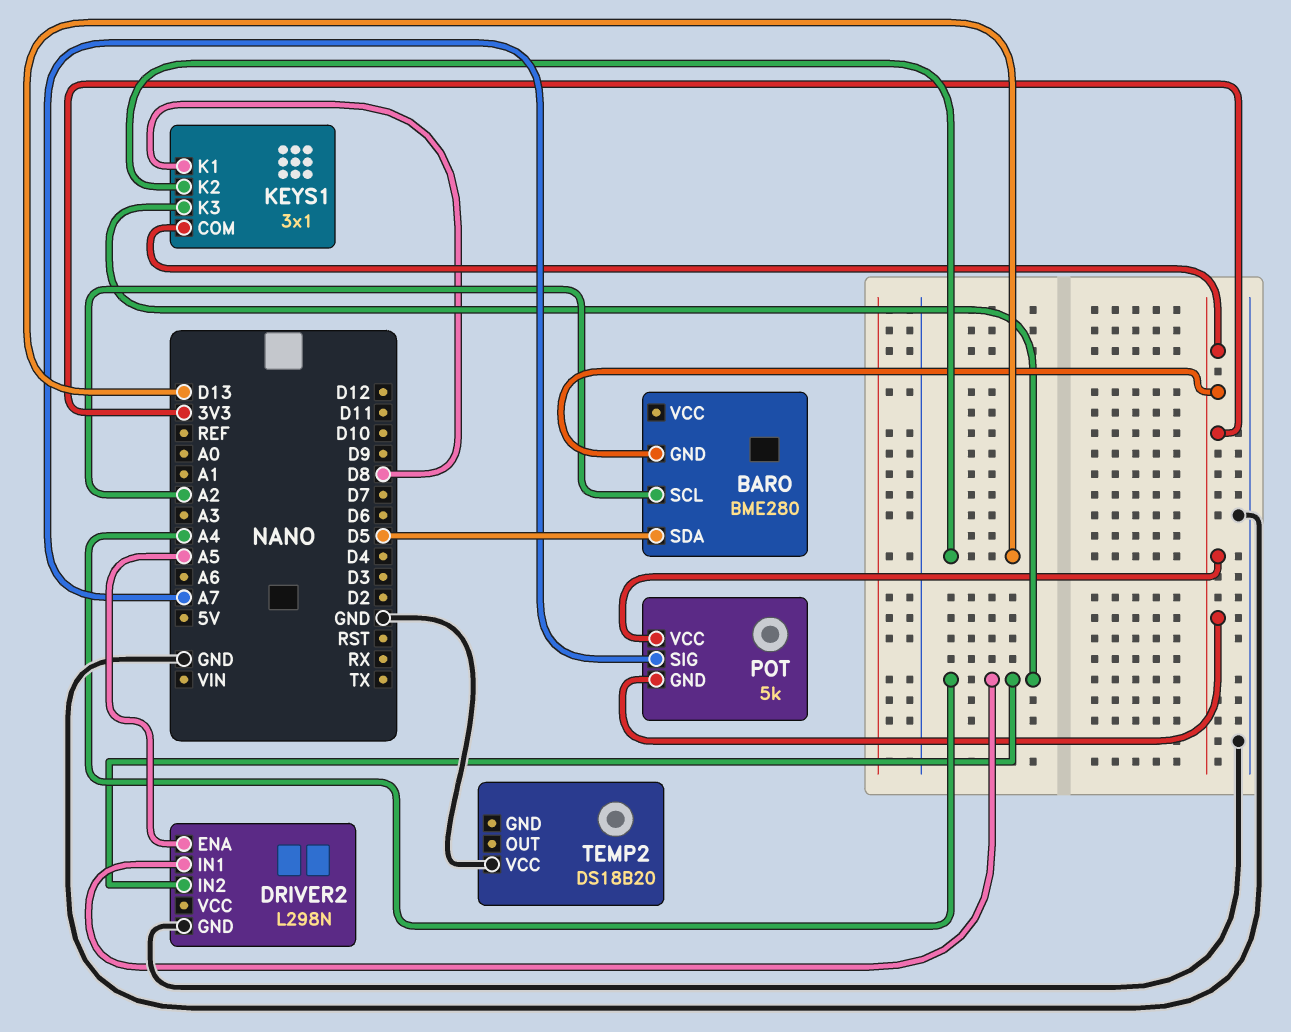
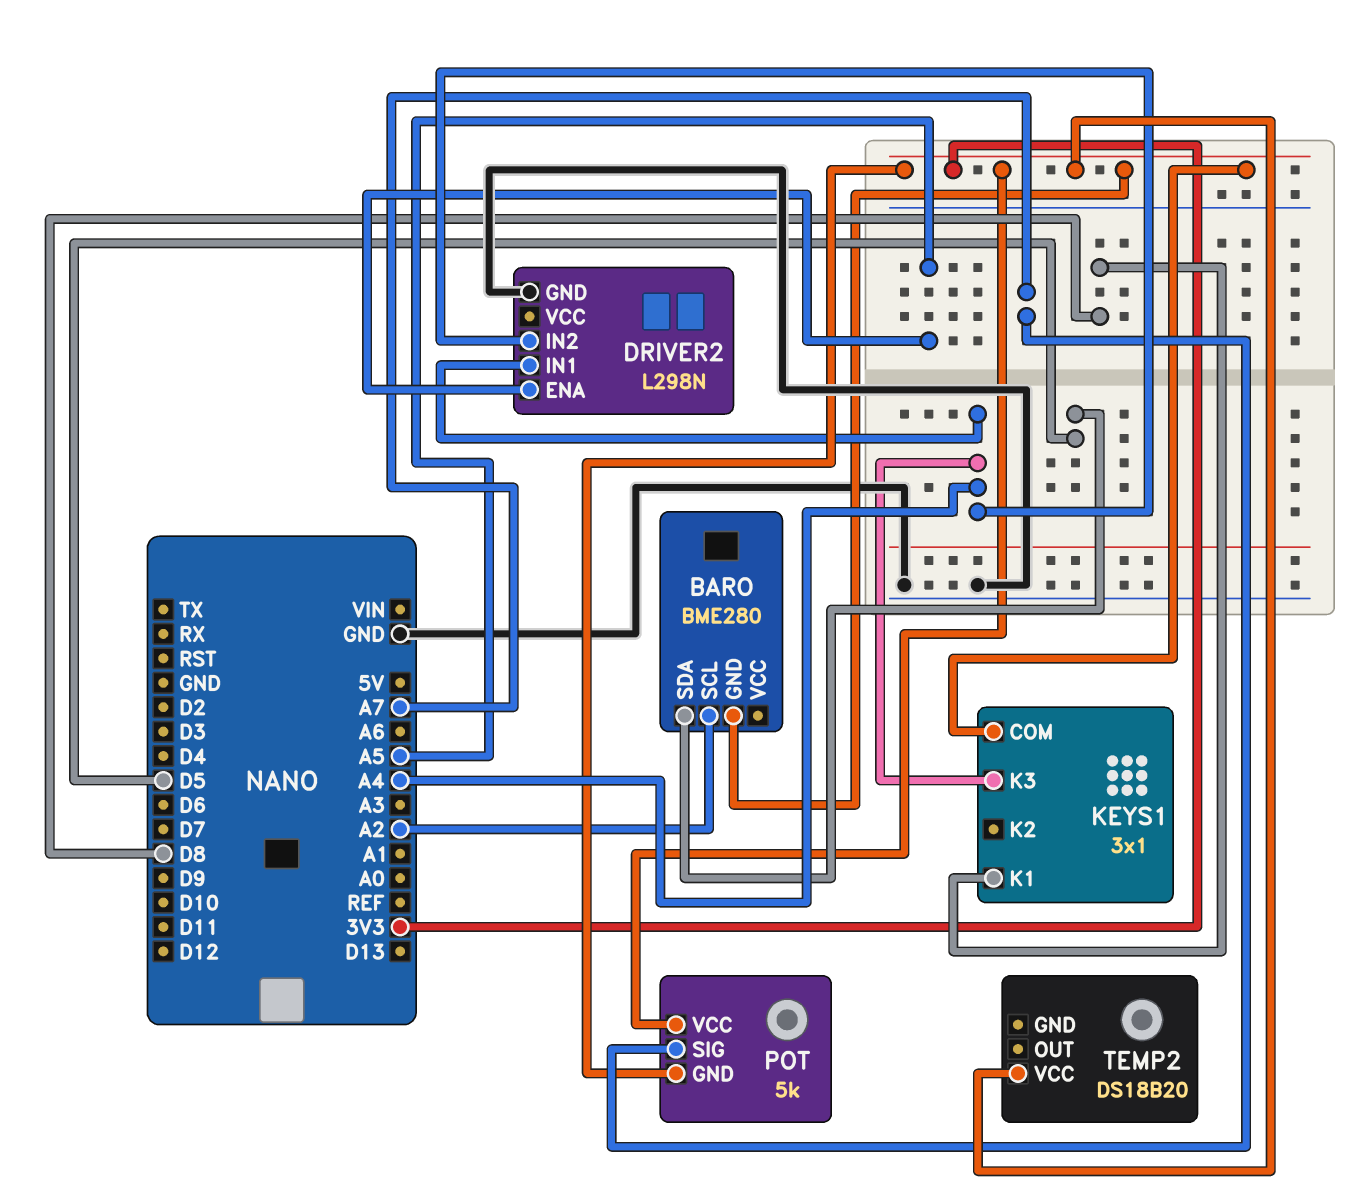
KEYS1 pin K2: D13 -> none
TEMP2 pin VCC: GND -> 3V3

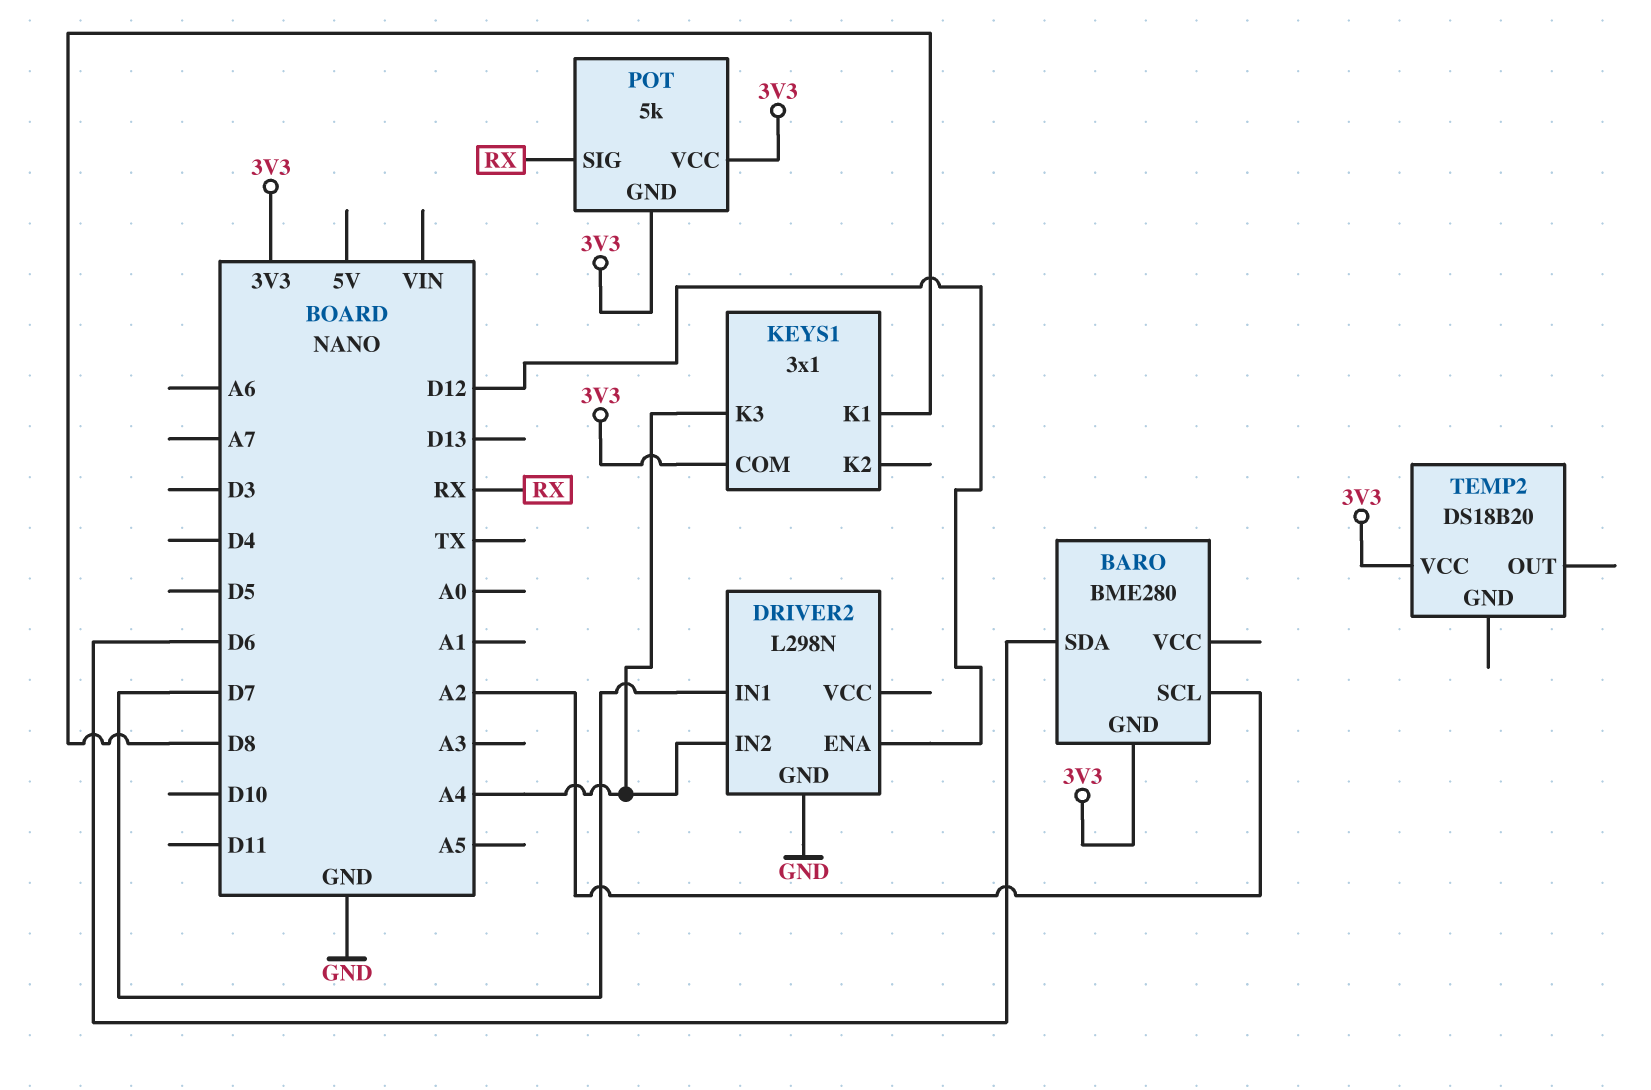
BARO pin SDA: D5 -> D6
DRIVER2 pin ENA: A5 -> D12
DRIVER2 pin IN1: A4 -> D7
POT pin SIG: A7 -> RX

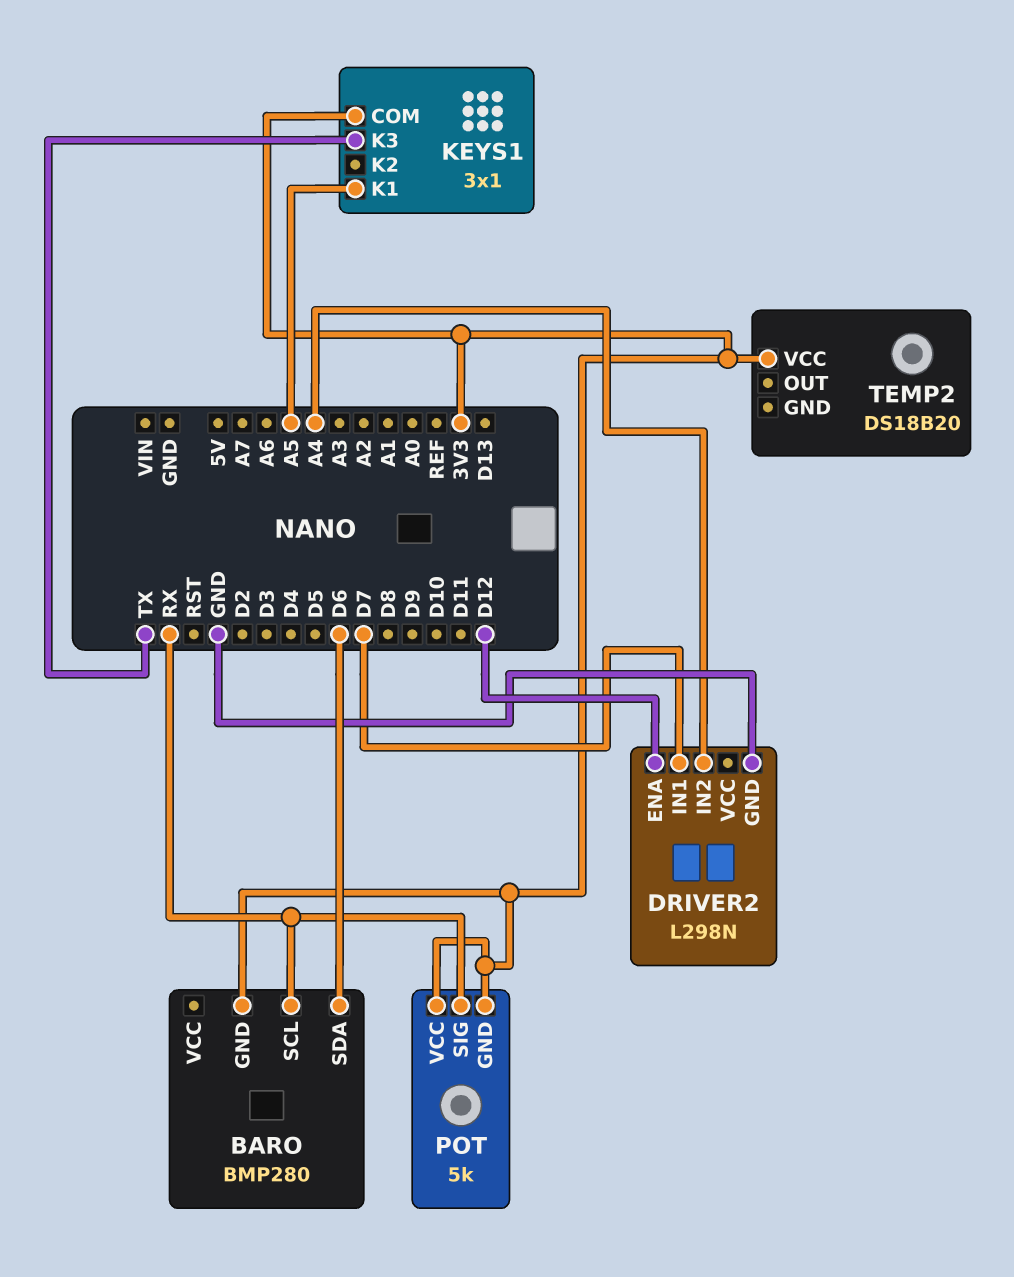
BARO: BME280 -> BMP280
BARO pin SCL: A2 -> RX
KEYS1 pin K1: D8 -> A5
KEYS1 pin K3: A4 -> TX

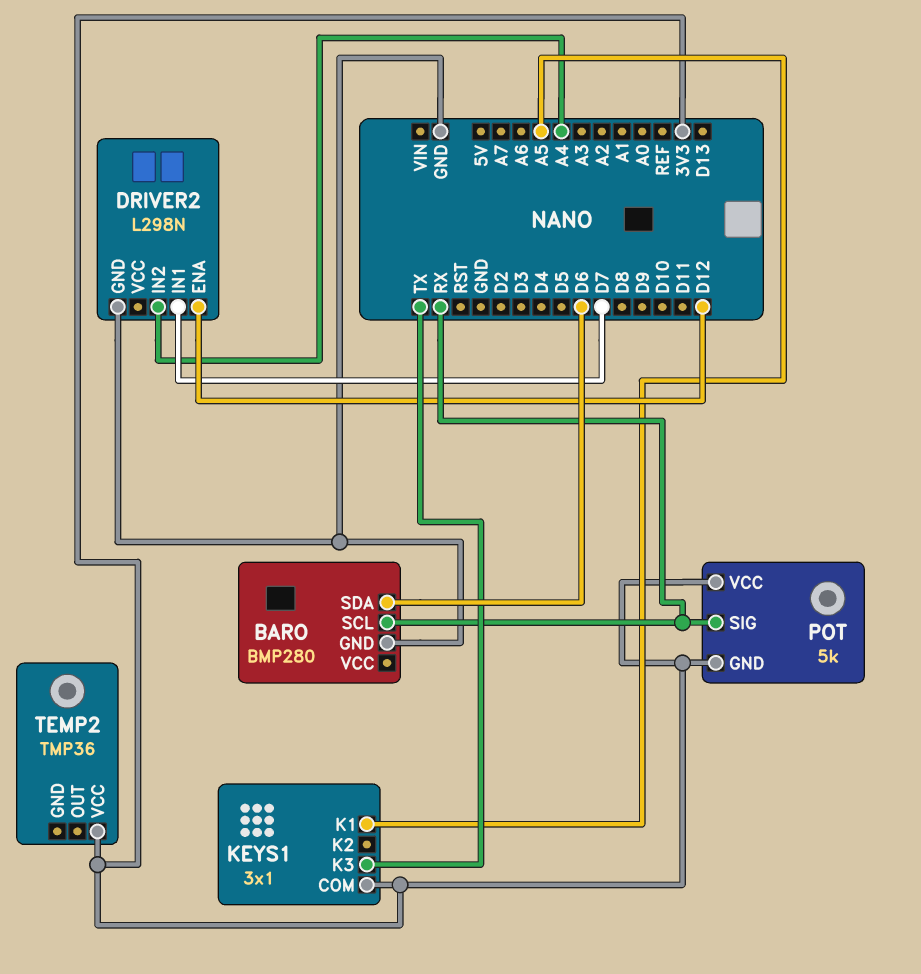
BARO pin GND: 3V3 -> GND
TEMP2: DS18B20 -> TMP36

